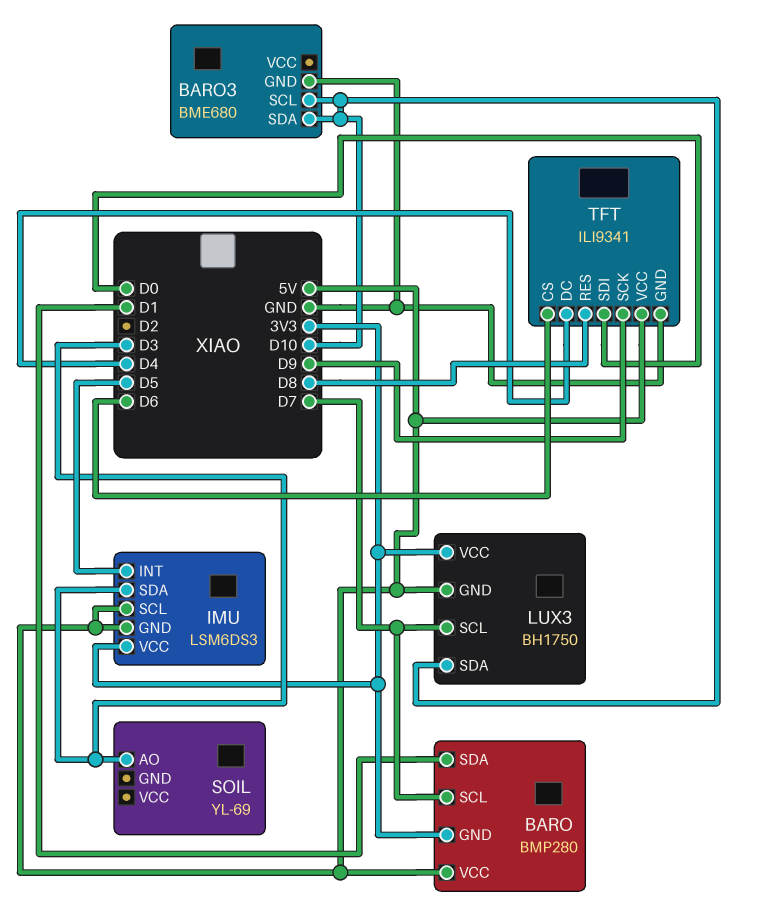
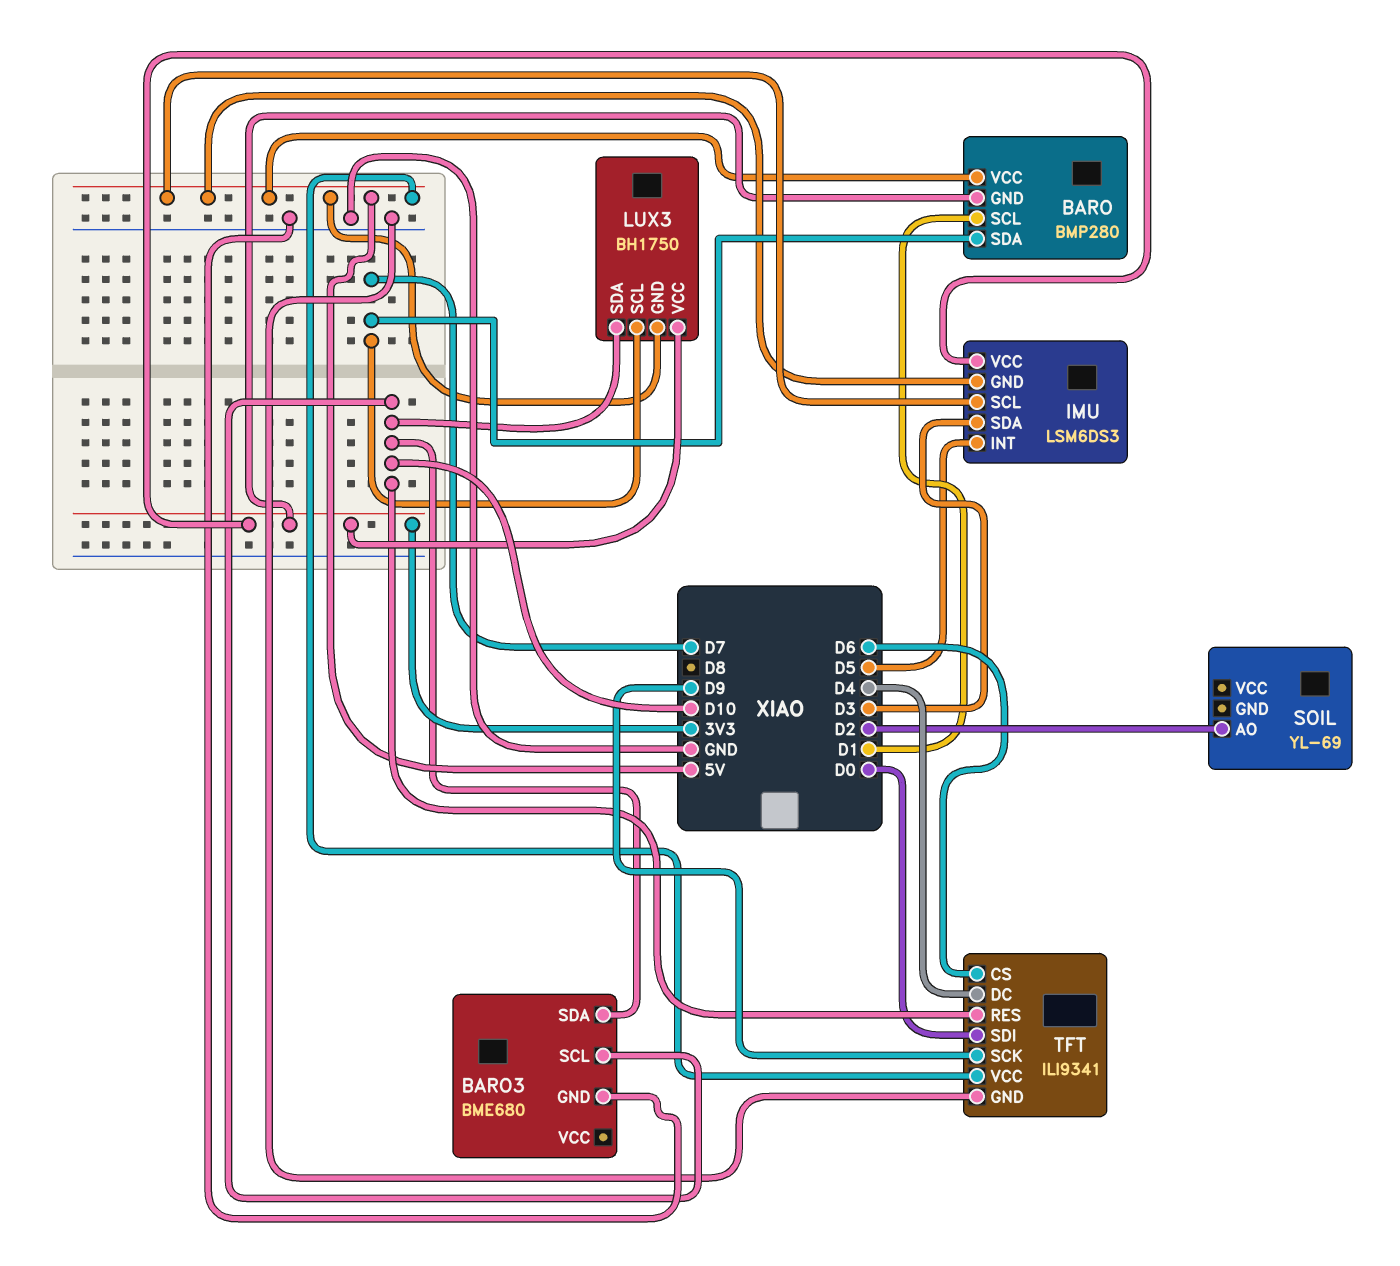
BARO pin SCL: D7 -> D1
BARO pin SDA: D1 -> D7
SOIL pin AO: D3 -> D2
TFT pin RES: D8 -> D10

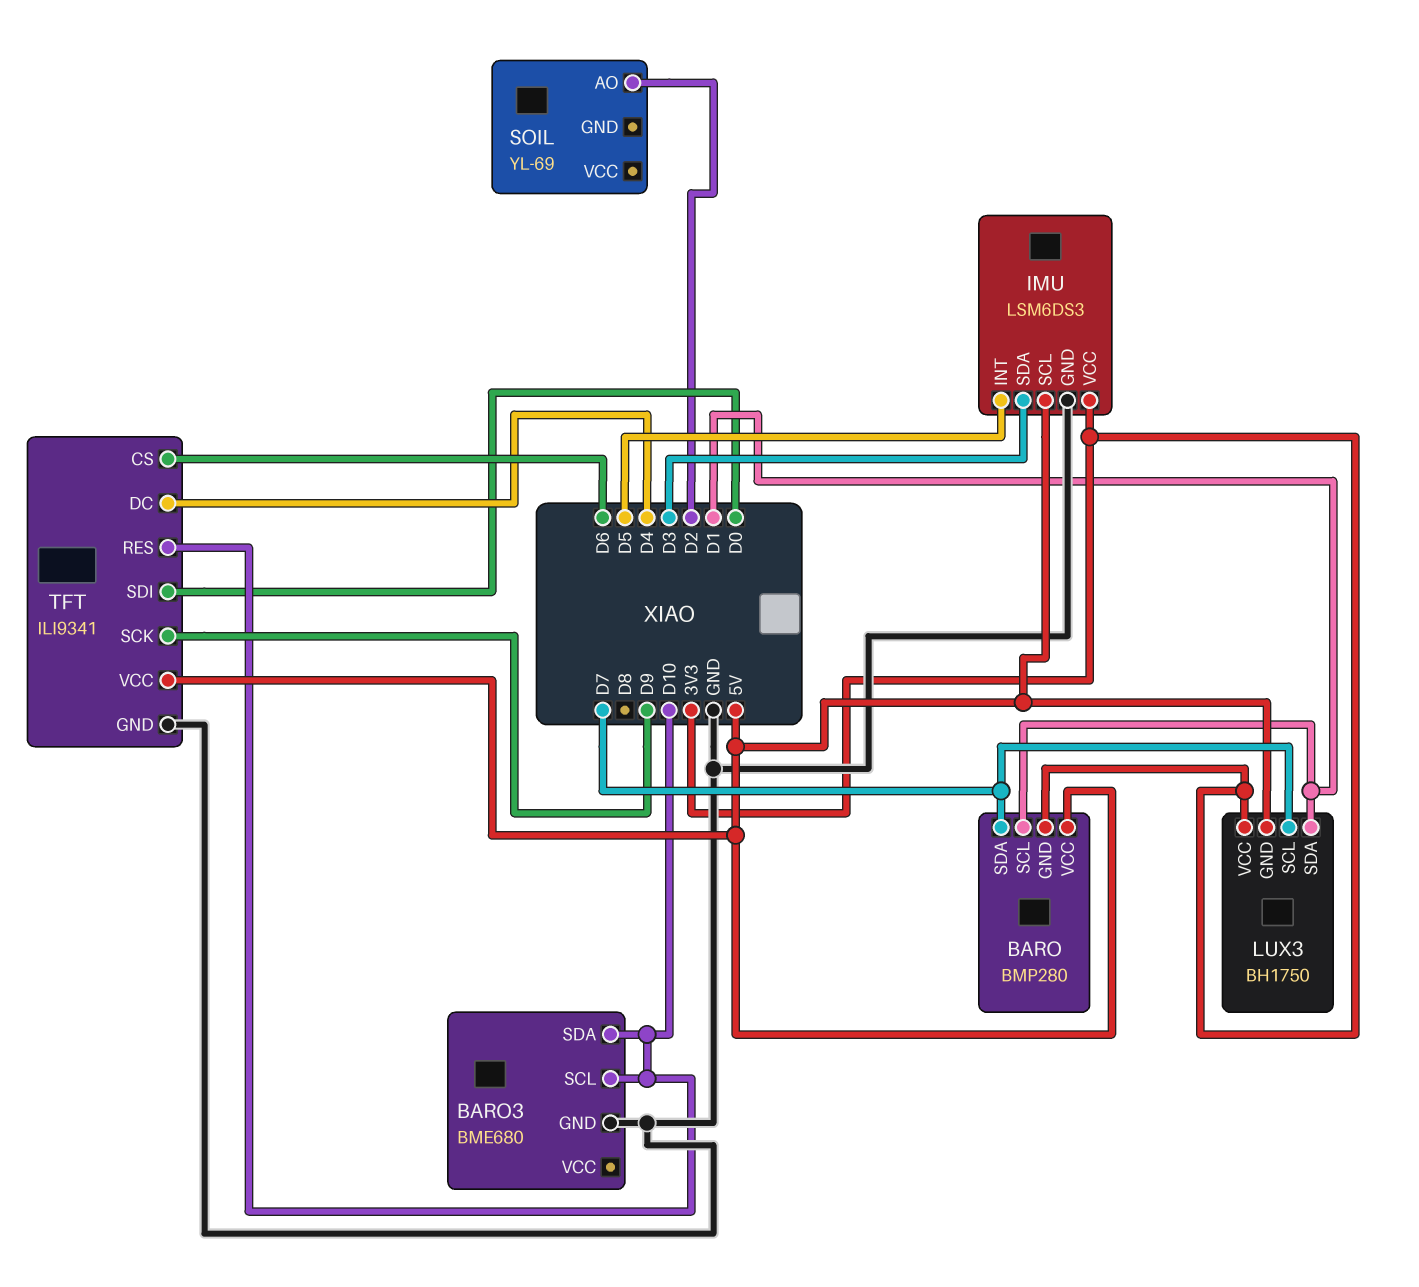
IMU pin GND: 5V -> GND
LUX3 pin SDA: D10 -> D1

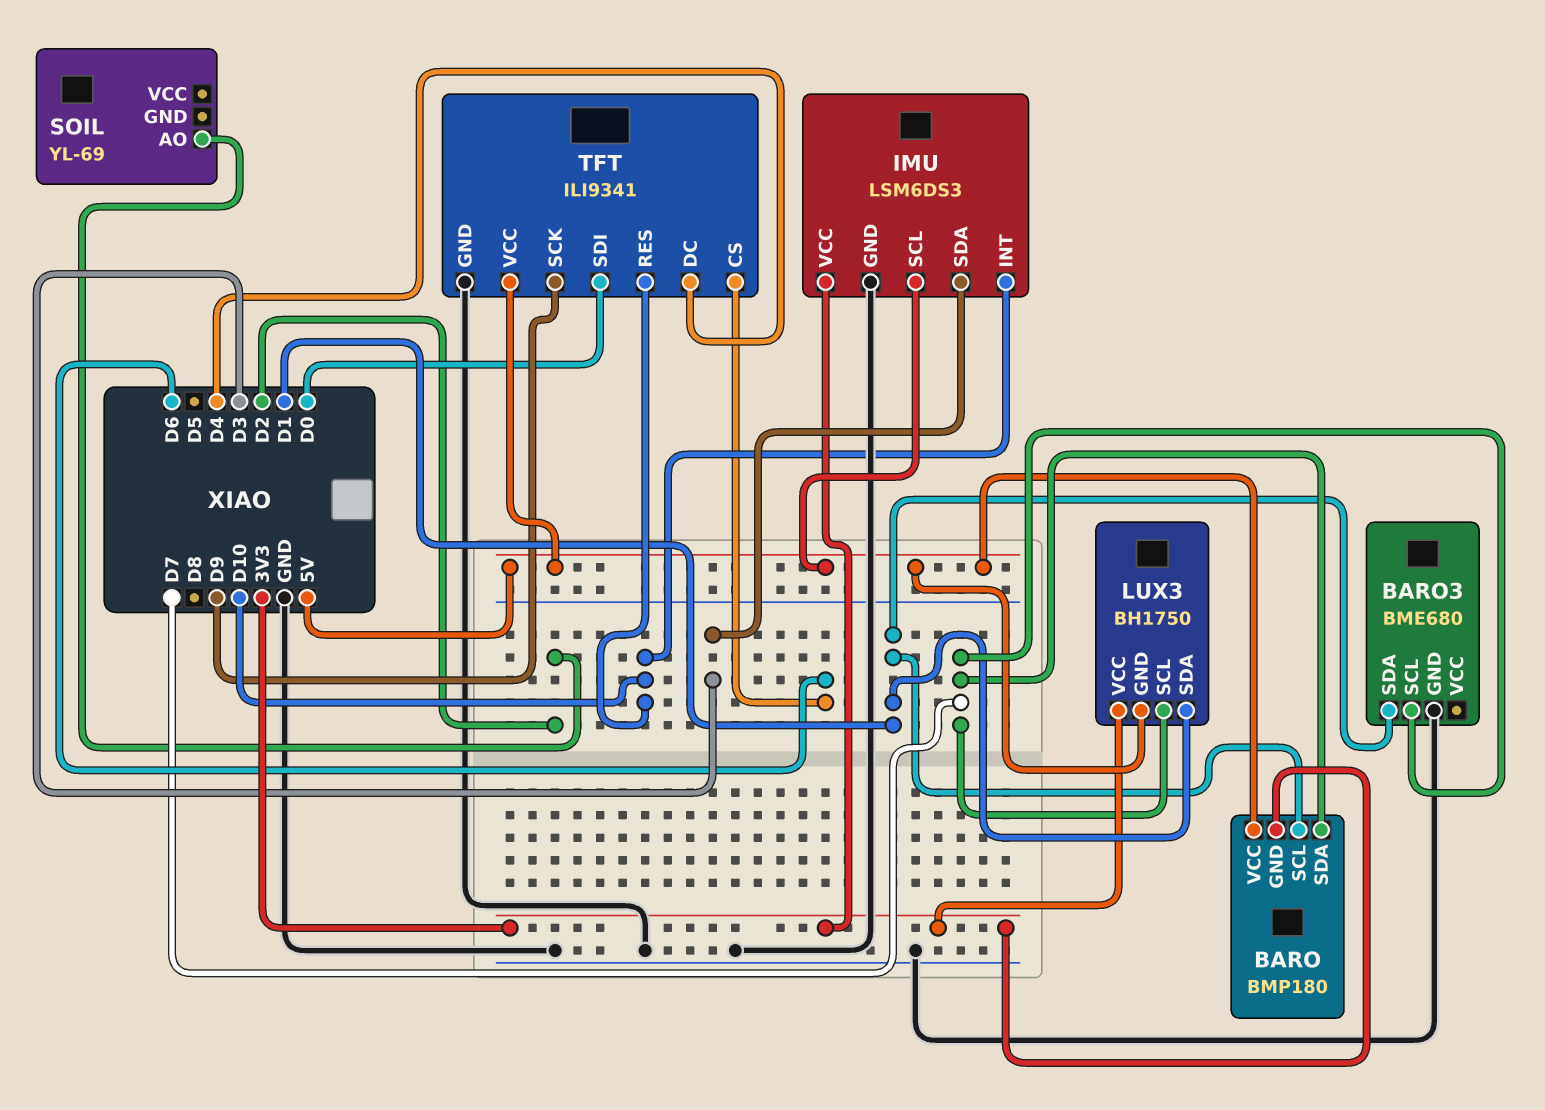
BARO: BMP280 -> BMP180
BARO3 pin SCL: D10 -> D7
BARO3 pin SDA: D10 -> D1
IMU pin INT: D5 -> D10

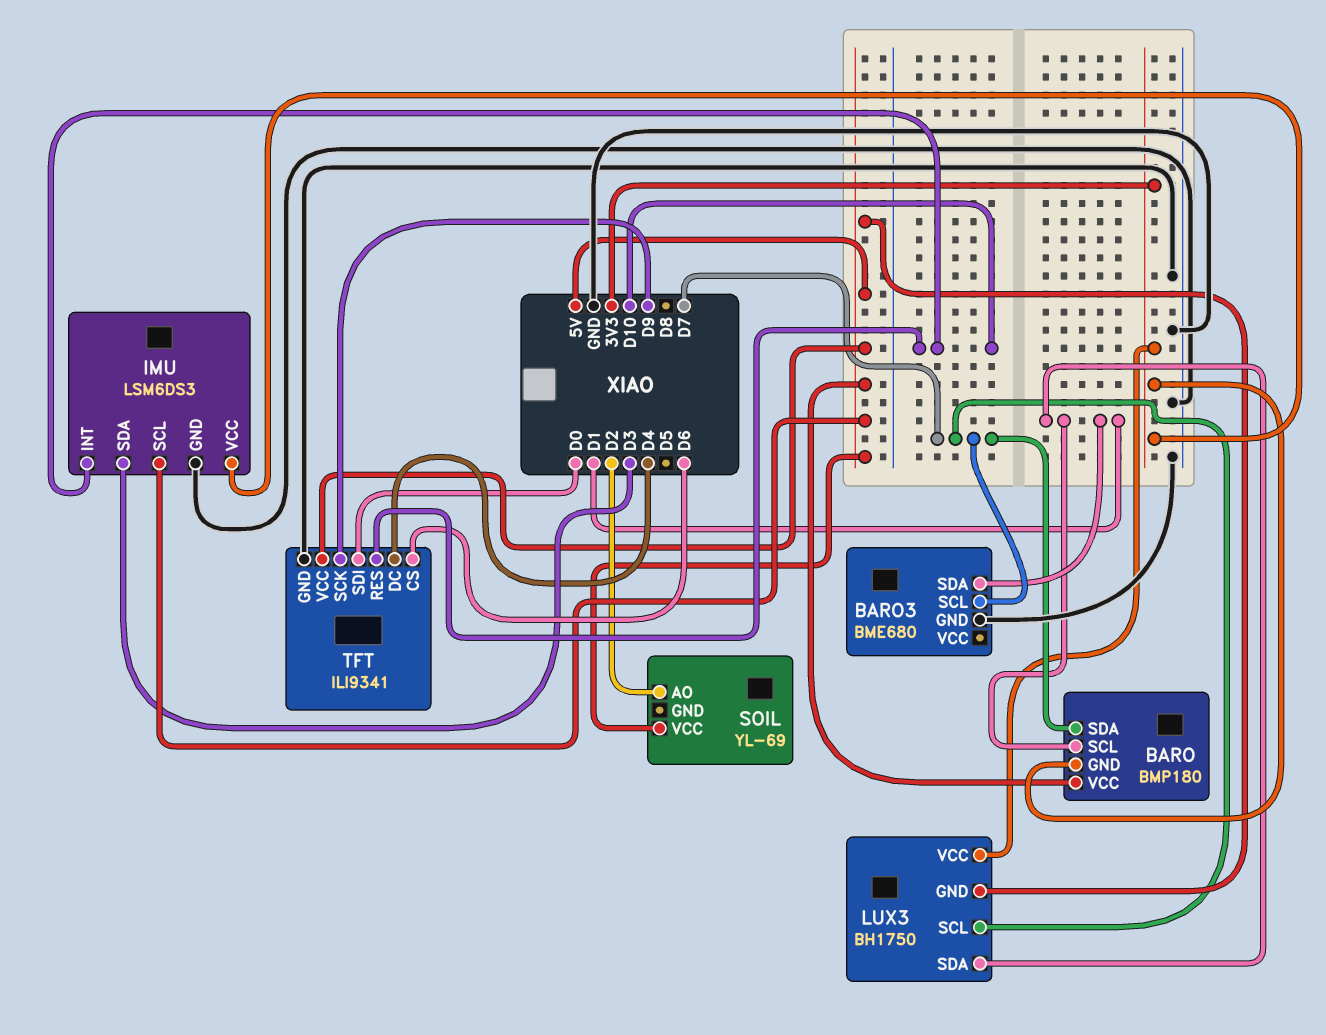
SOIL pin VCC: none -> 5V

